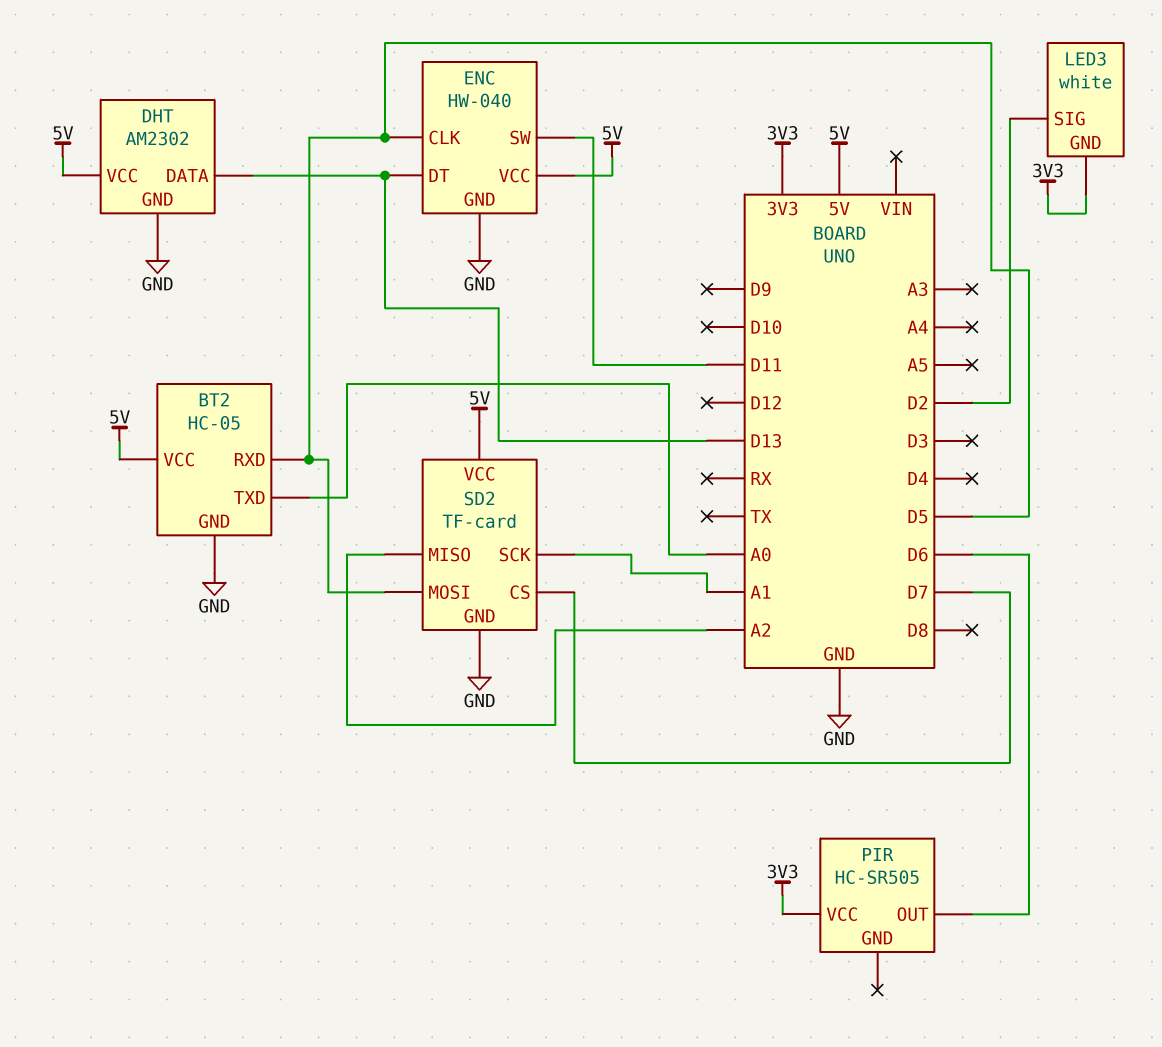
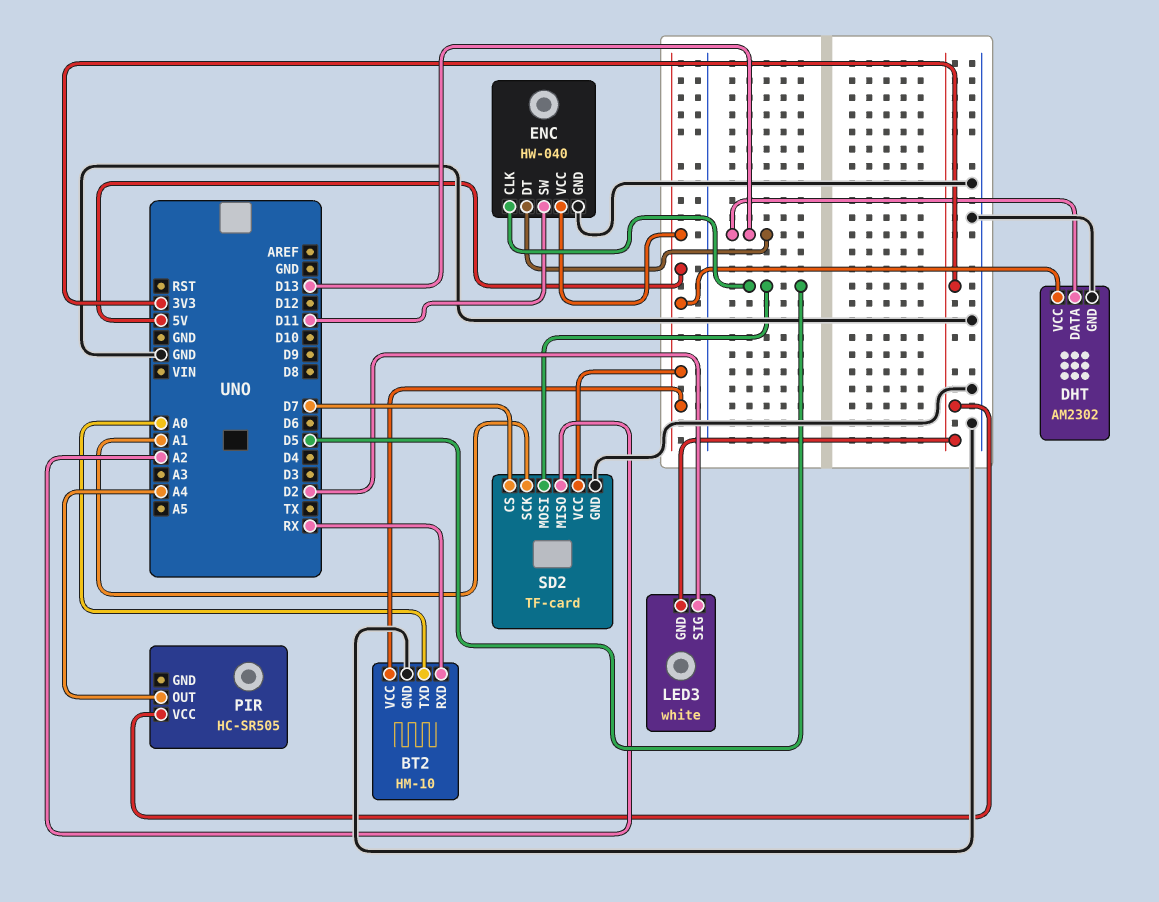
BT2: HC-05 -> HM-10
BT2 pin RXD: D5 -> RX
PIR pin OUT: D6 -> A4

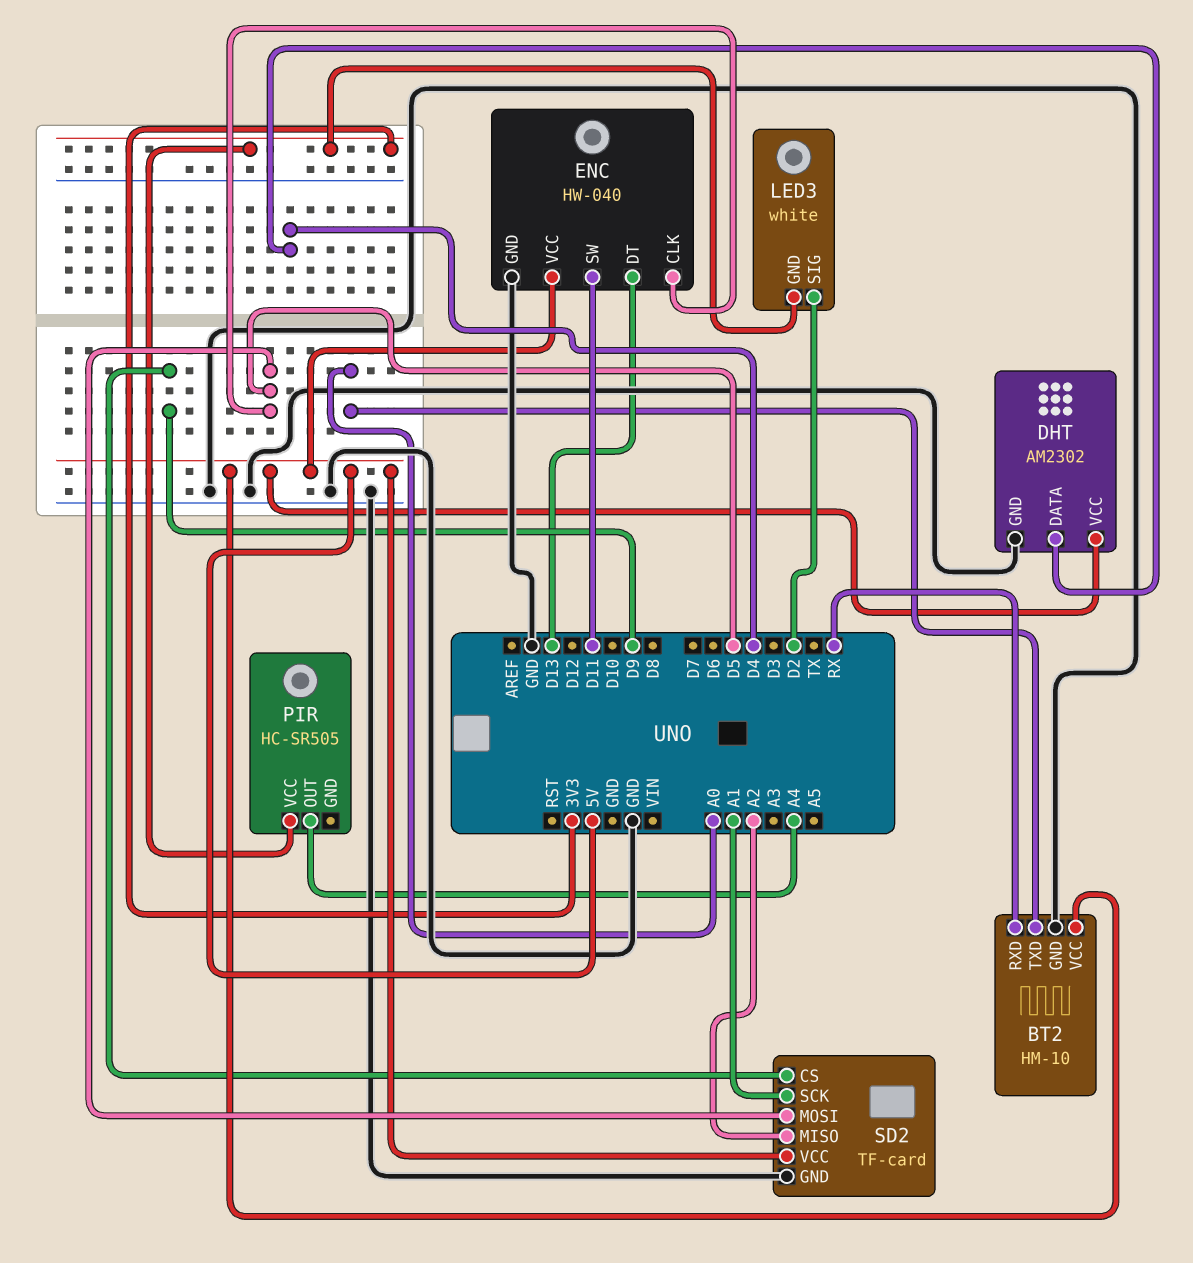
DHT pin DATA: D13 -> D4
SD2 pin CS: D7 -> D9

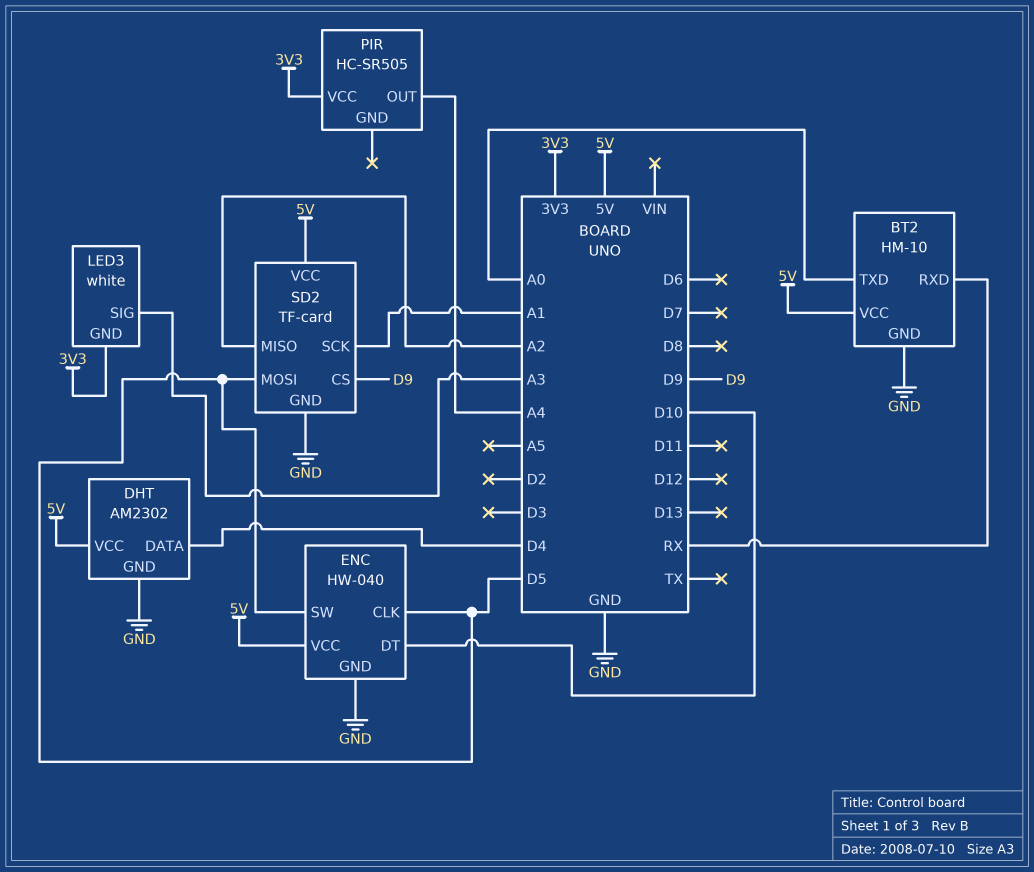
ENC pin DT: D13 -> D10
ENC pin SW: D11 -> D5
LED3 pin SIG: D2 -> A3

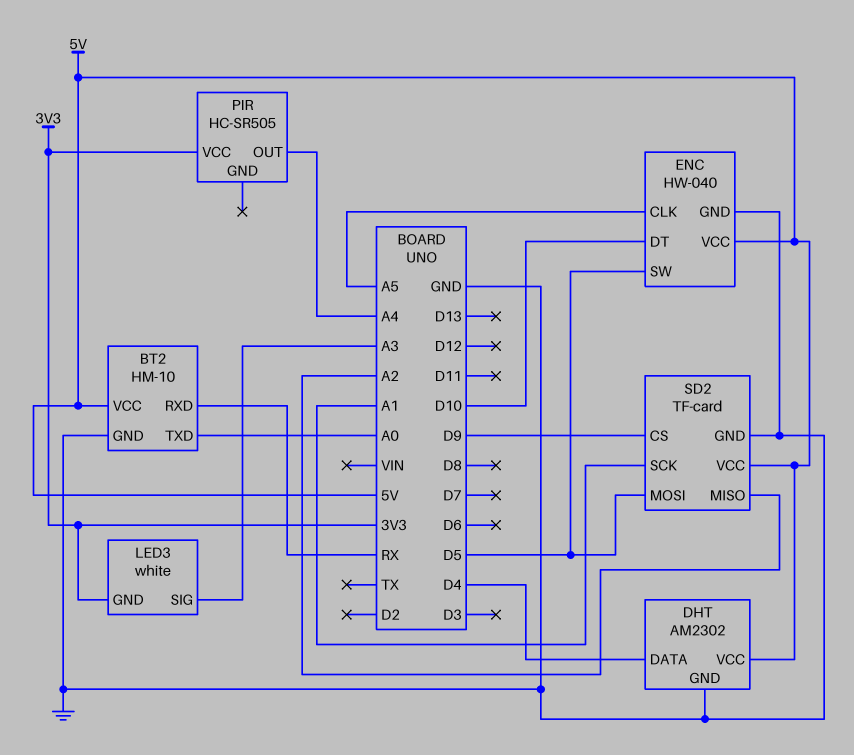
ENC pin CLK: D5 -> A5

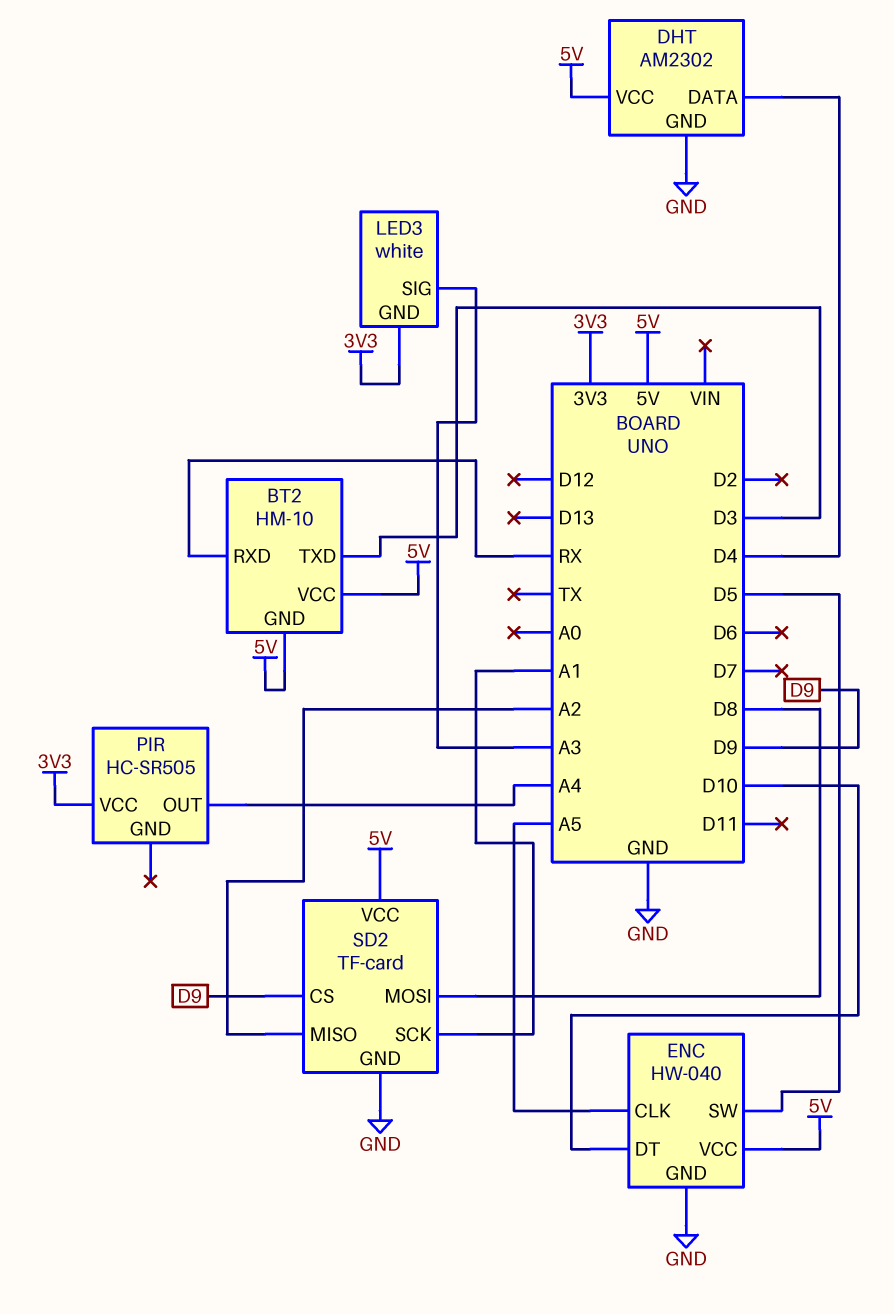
BT2 pin GND: GND -> 5V
BT2 pin TXD: A0 -> D3
SD2 pin MOSI: D5 -> D8

